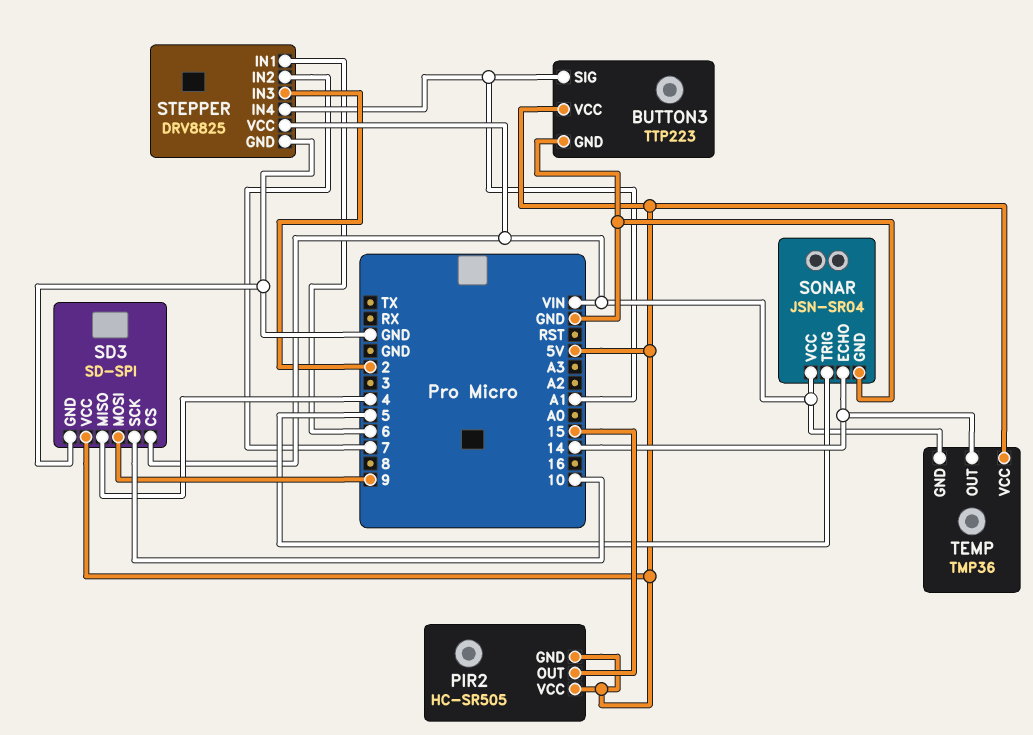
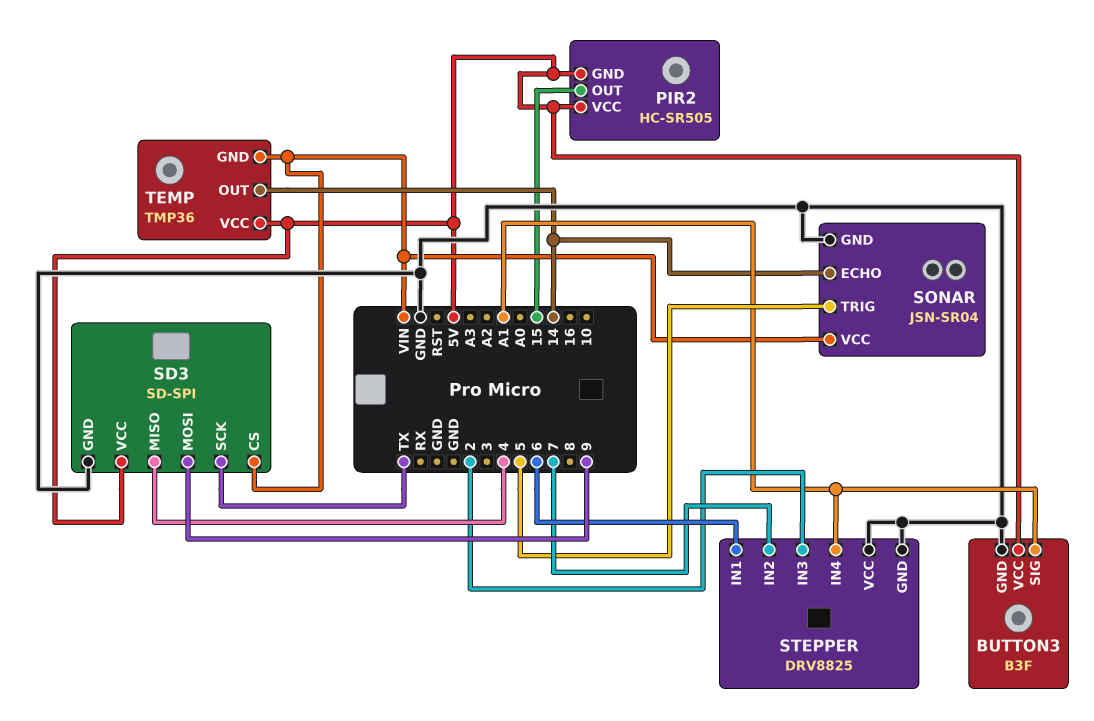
BUTTON3: TTP223 -> B3F
SD3 pin SCK: 10 -> TX
STEPPER pin VCC: VIN -> GND

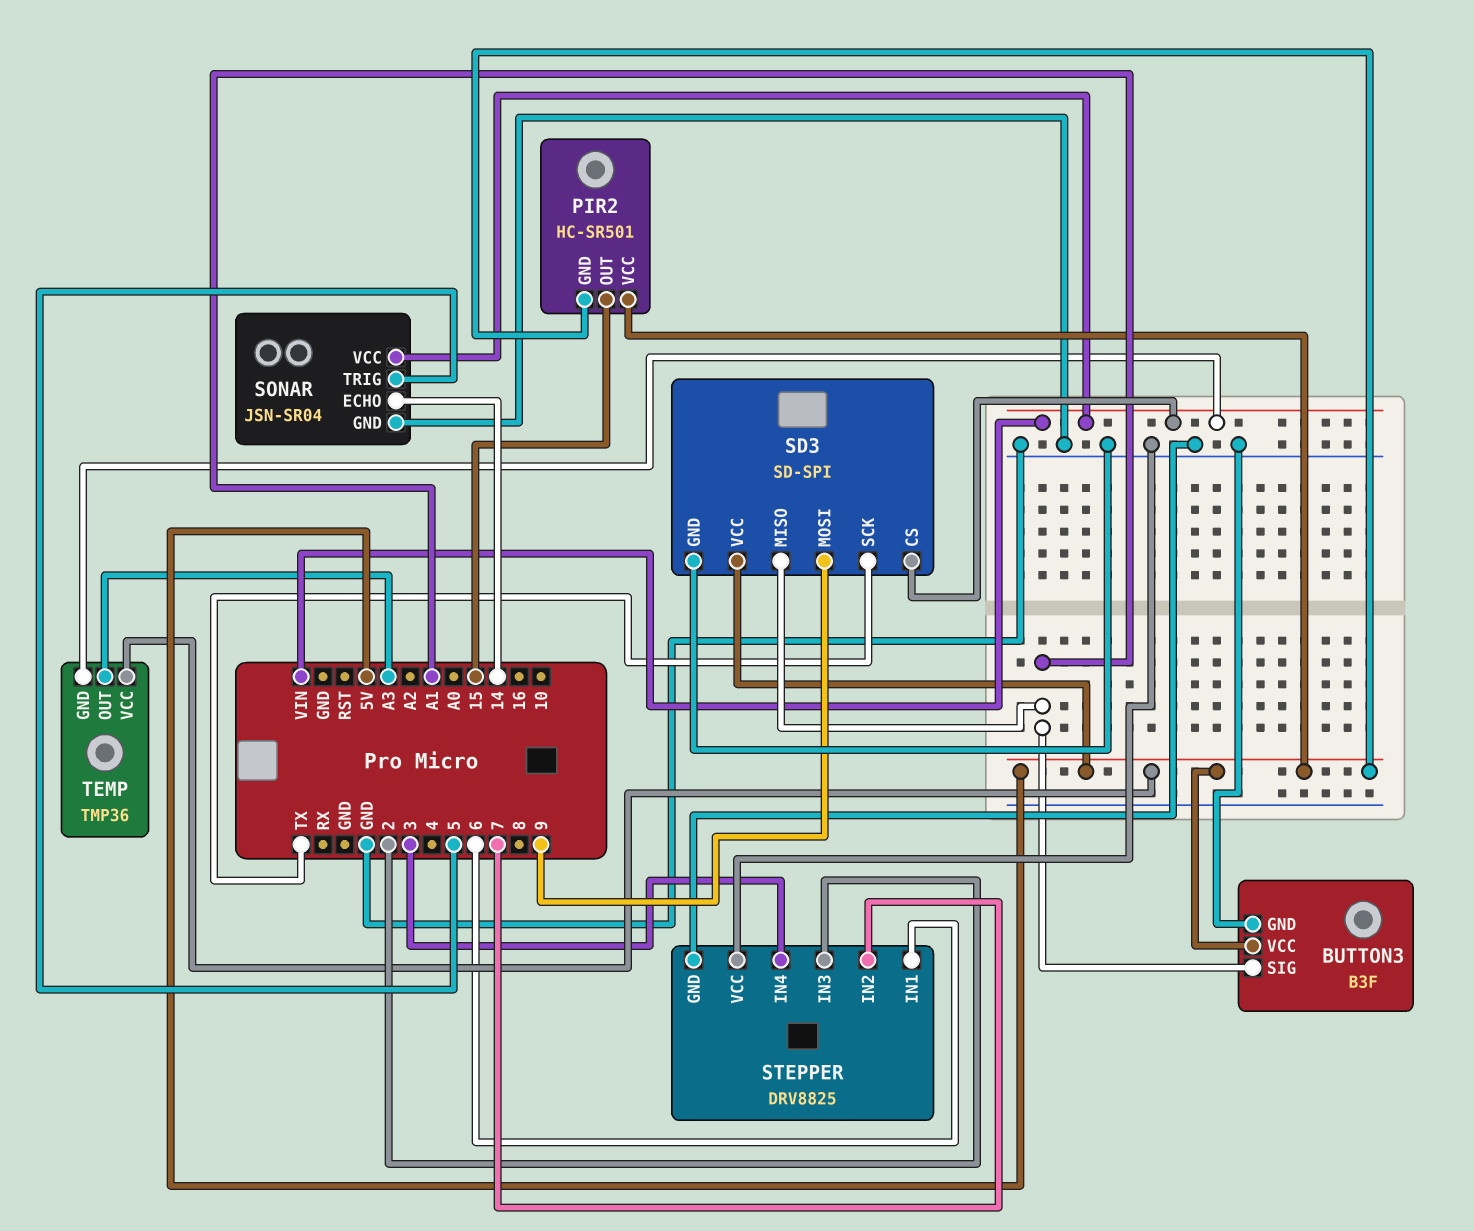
PIR2: HC-SR505 -> HC-SR501
SD3 pin MISO: 4 -> A1
STEPPER pin IN4: A1 -> 3
TEMP pin OUT: 14 -> A3

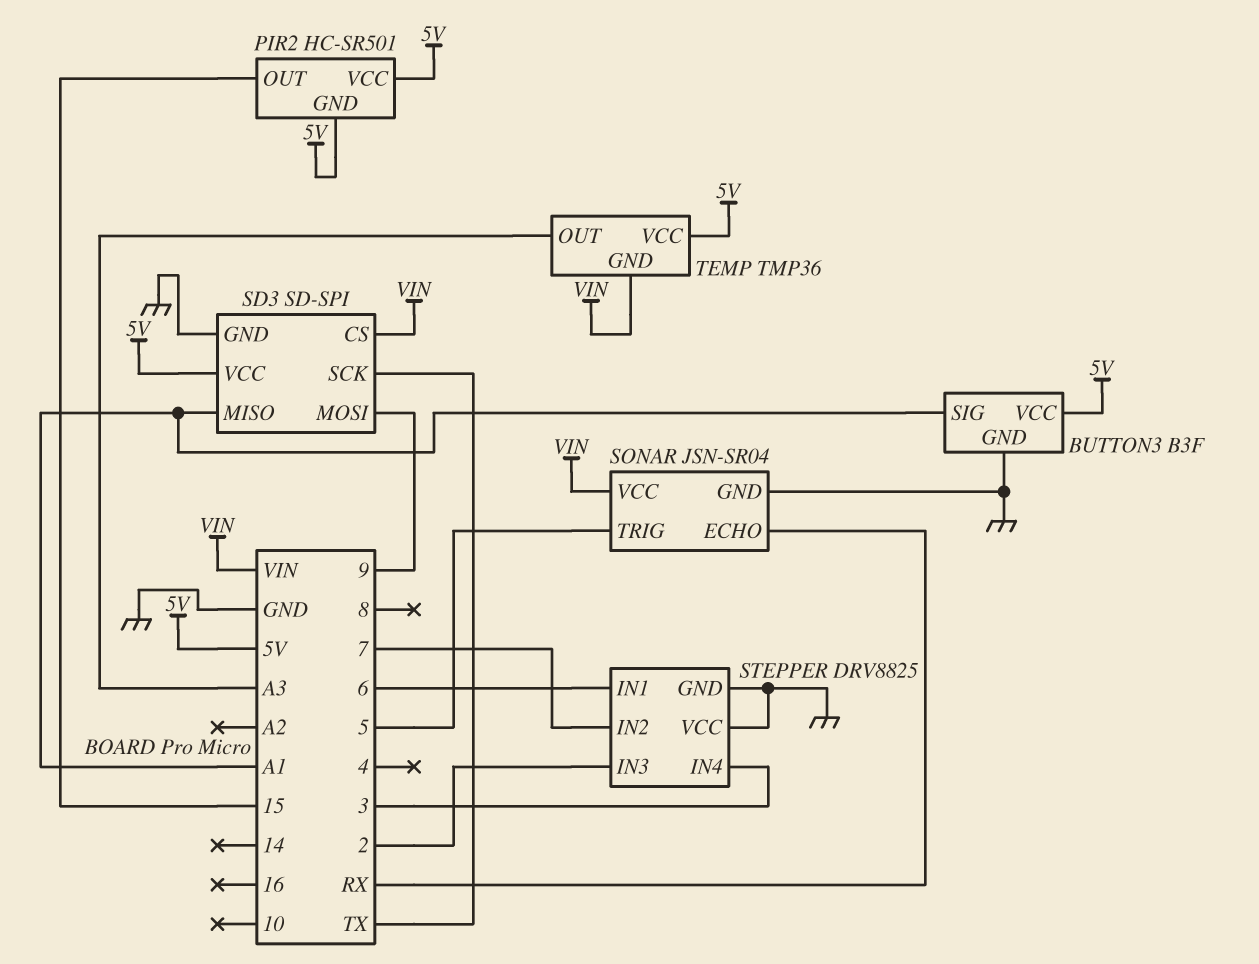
SONAR pin ECHO: 14 -> RX

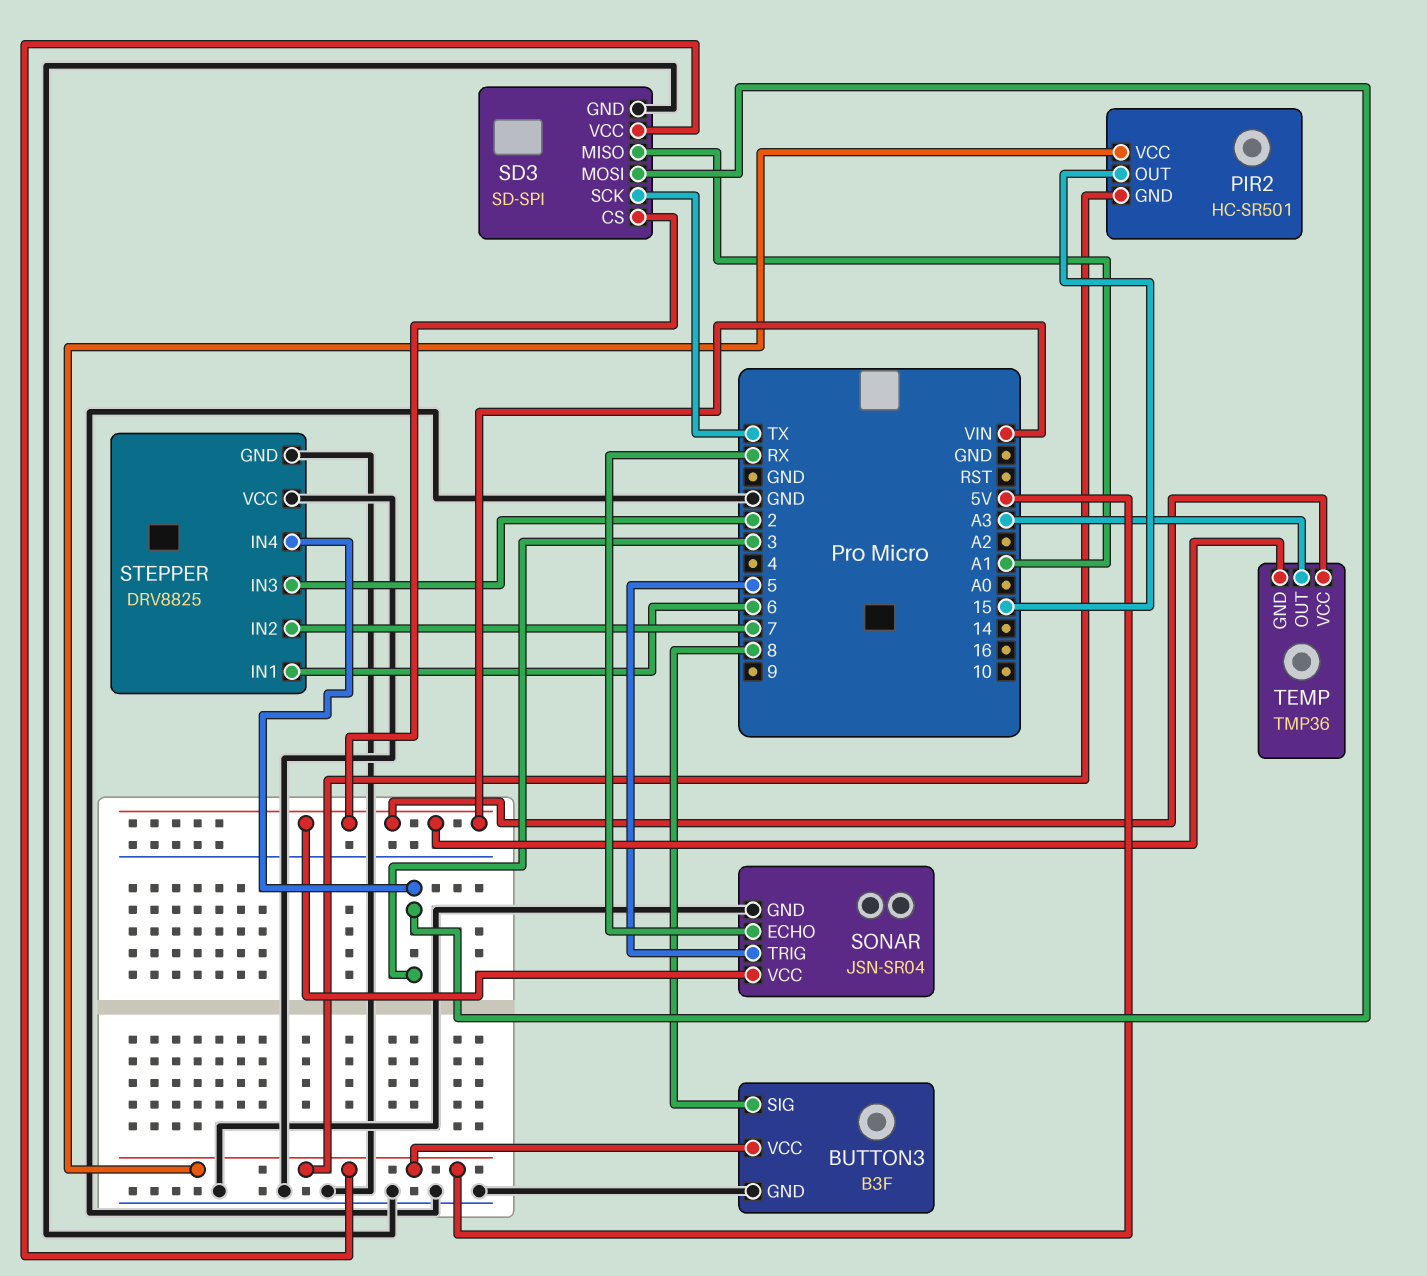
BUTTON3 pin SIG: A1 -> 8
SD3 pin MOSI: 9 -> 3
TEMP pin VCC: 5V -> VIN

